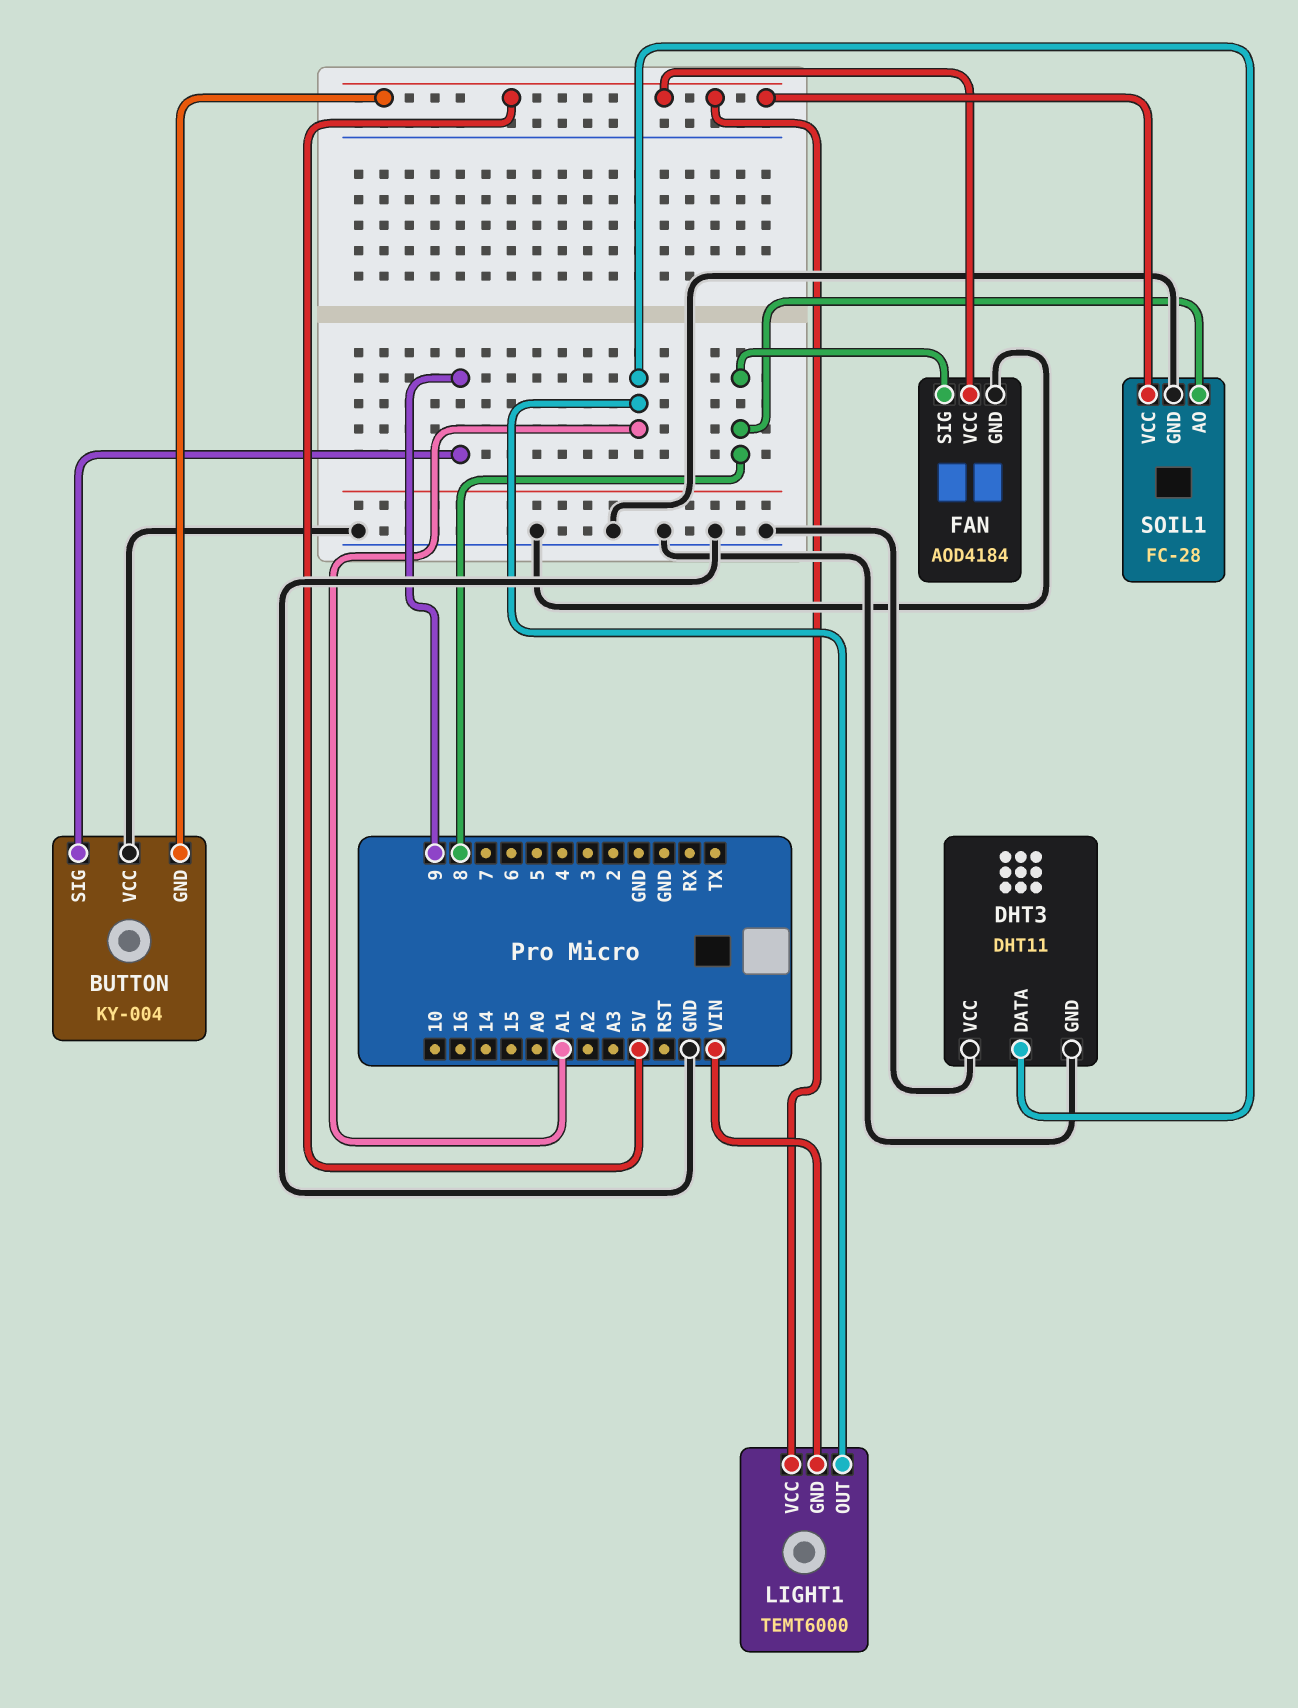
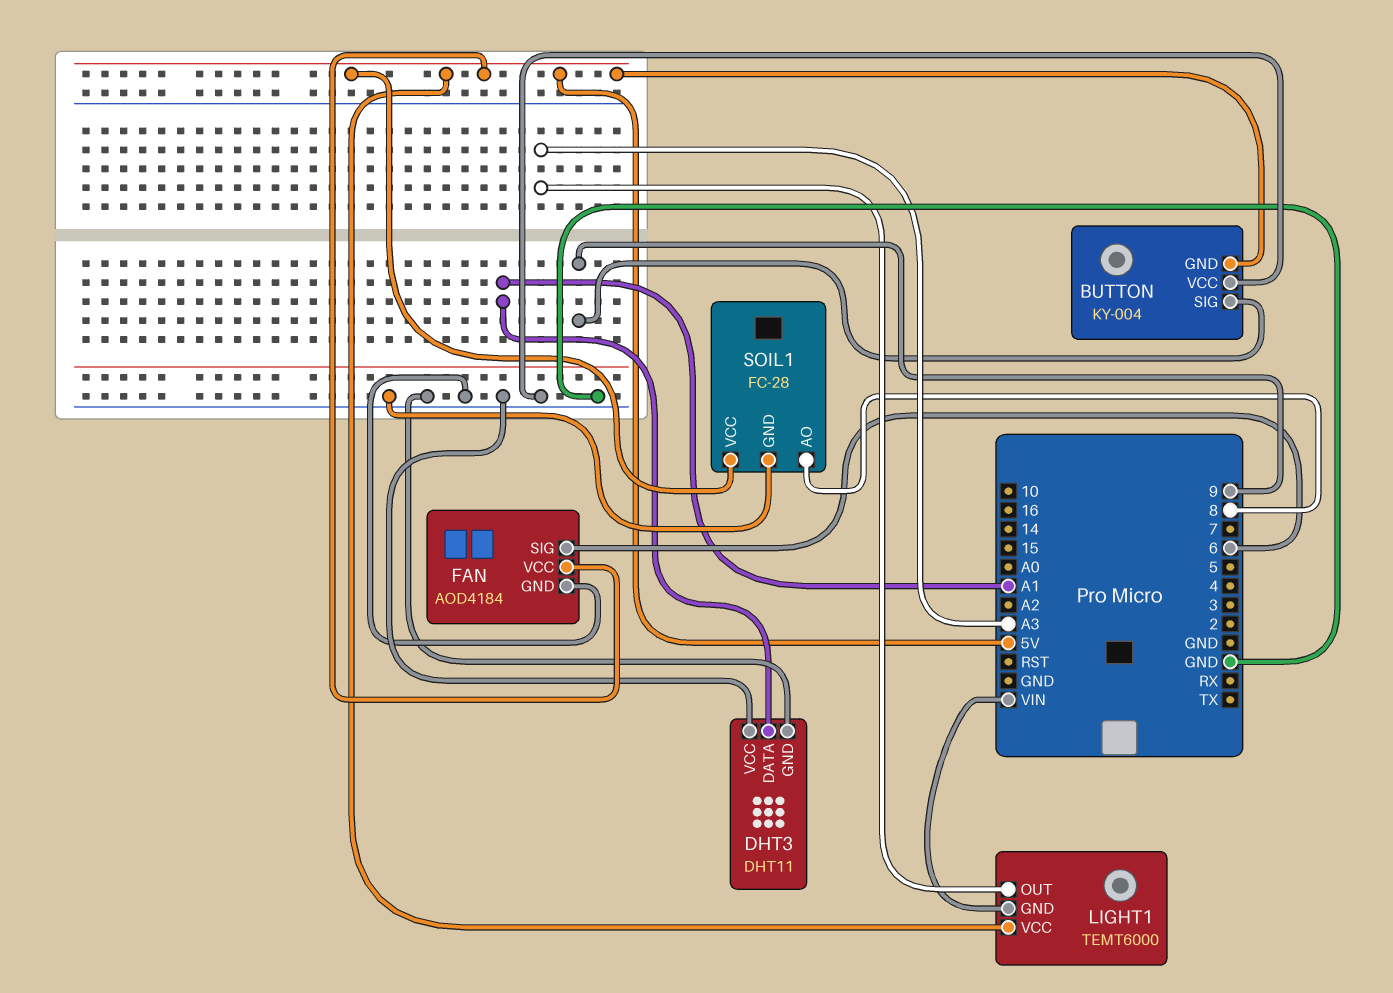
FAN pin SIG: 8 -> 6
LIGHT1 pin OUT: A1 -> A3

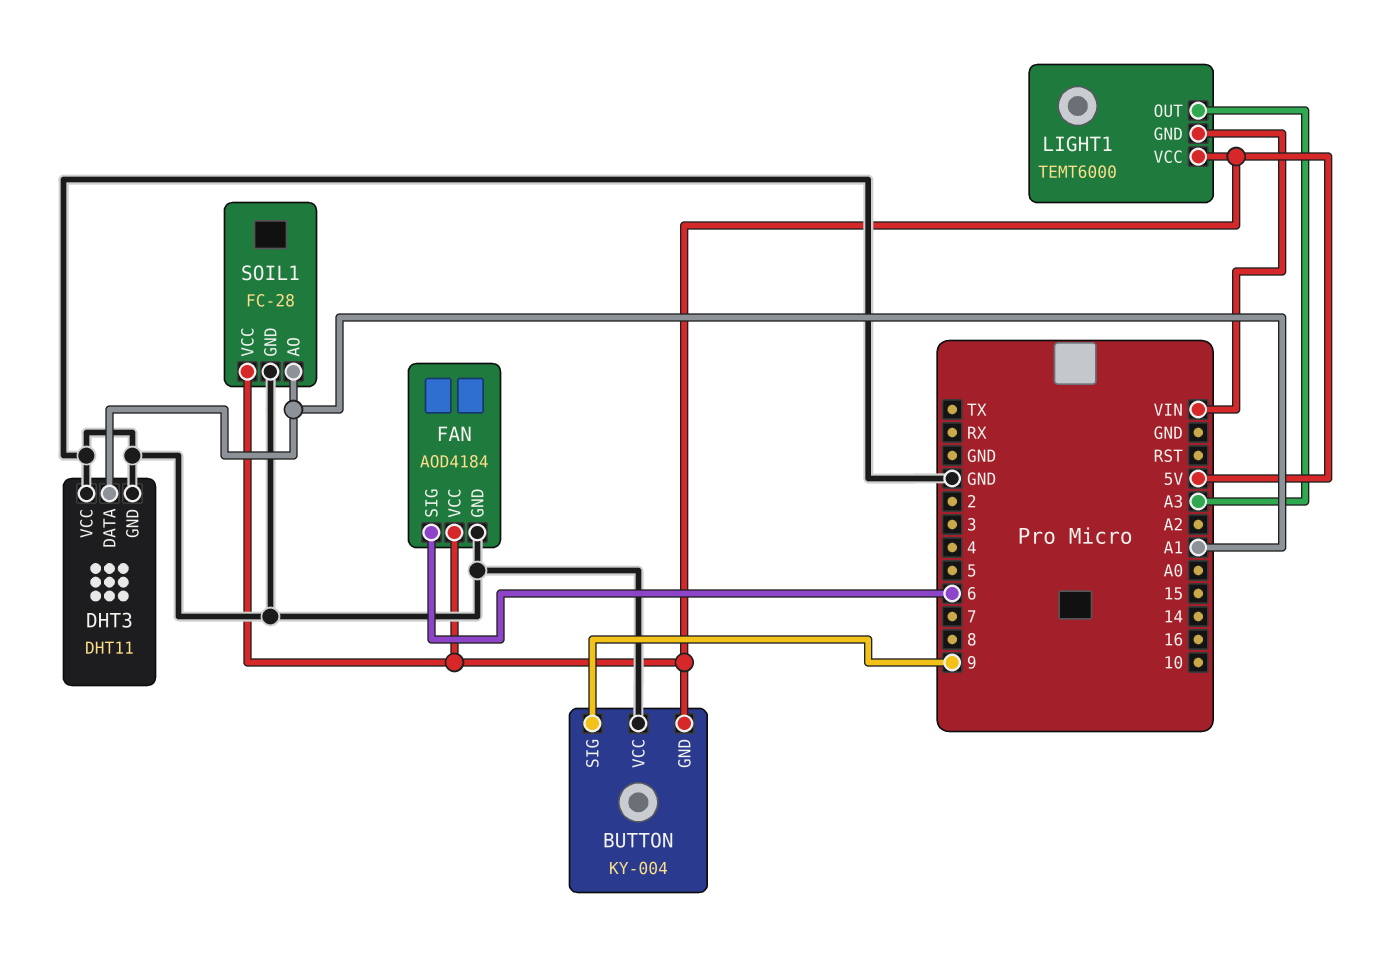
SOIL1 pin AO: 8 -> A1

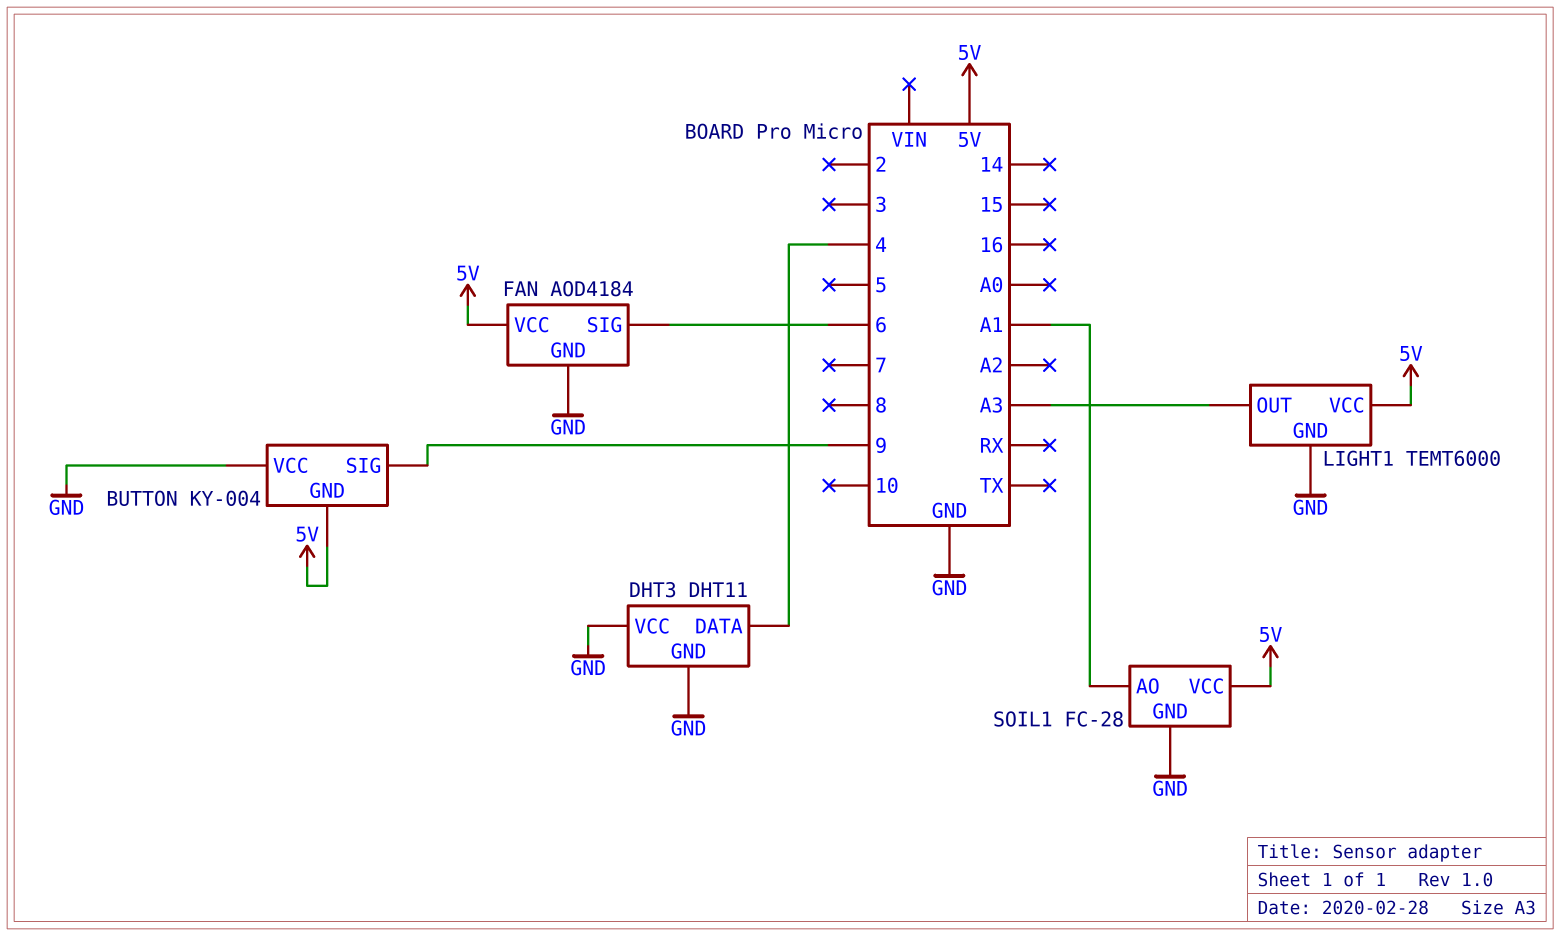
DHT3 pin DATA: A1 -> 4
LIGHT1 pin GND: VIN -> GND

